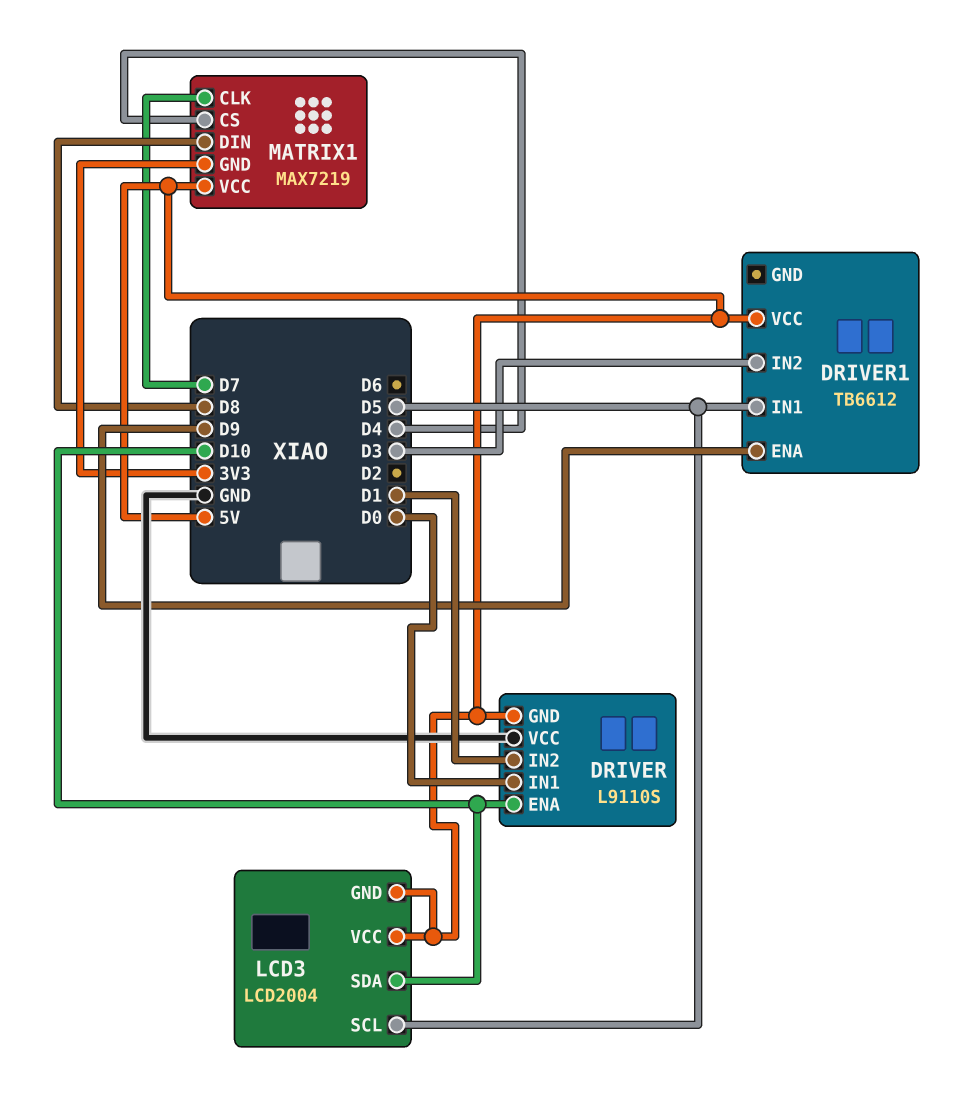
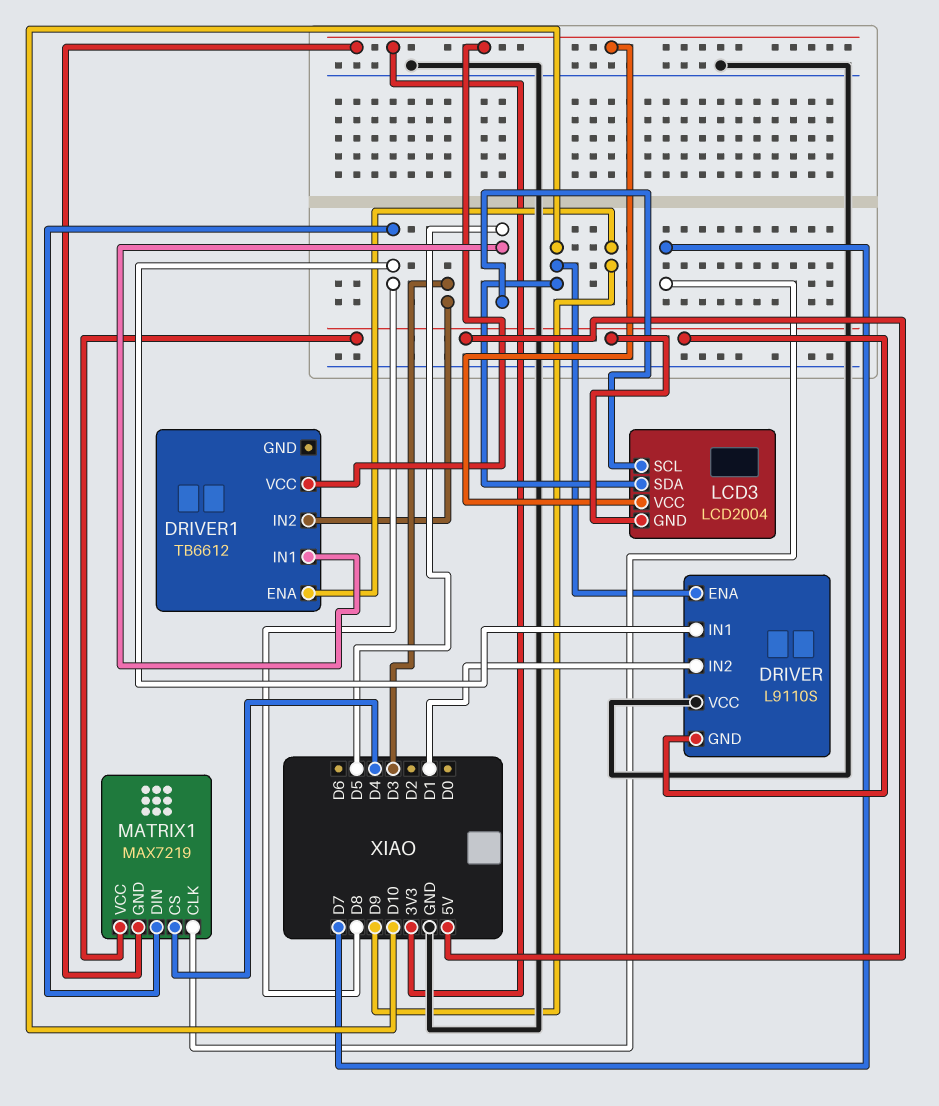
DRIVER pin IN1: D0 -> D8
DRIVER1 pin VCC: 5V -> 3V3
LCD3 pin VCC: 5V -> 3V3

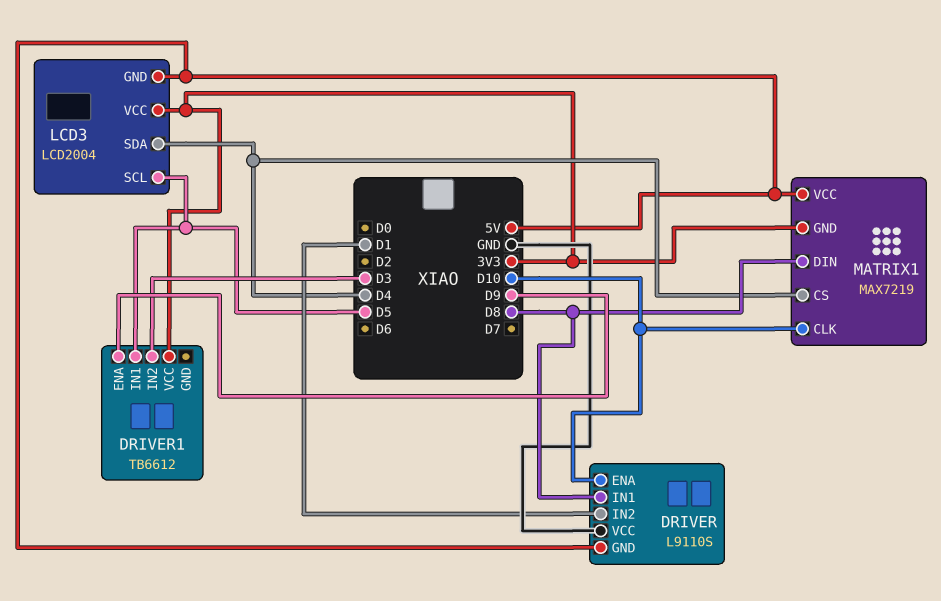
LCD3 pin SDA: D10 -> D4
MATRIX1 pin CLK: D7 -> D10

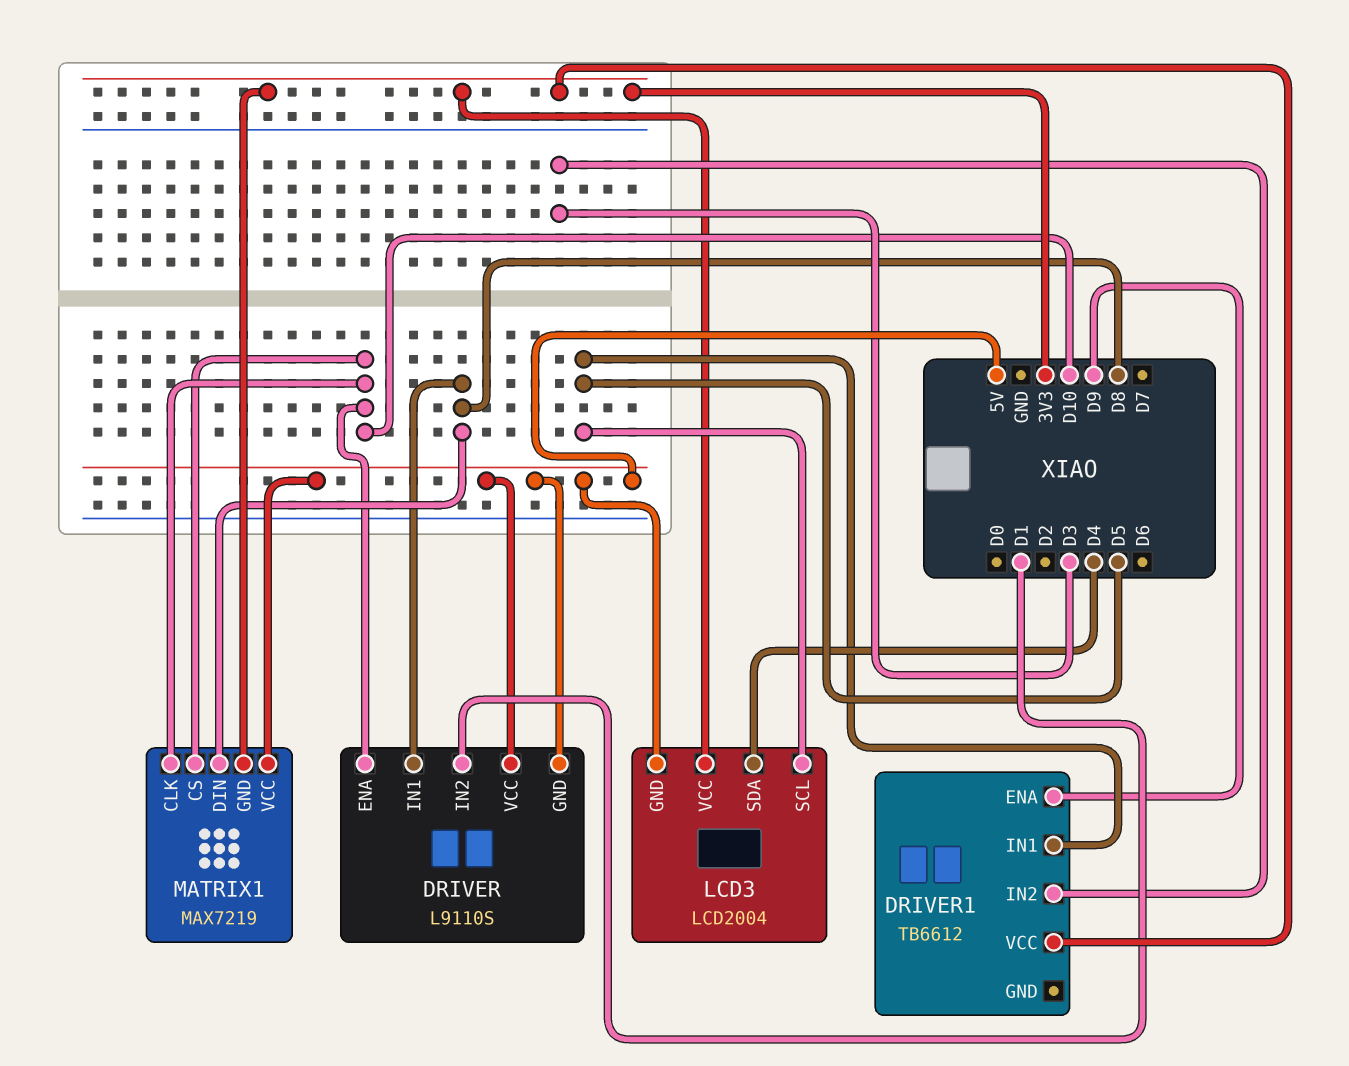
DRIVER pin VCC: GND -> 5V
MATRIX1 pin CS: D4 -> D10

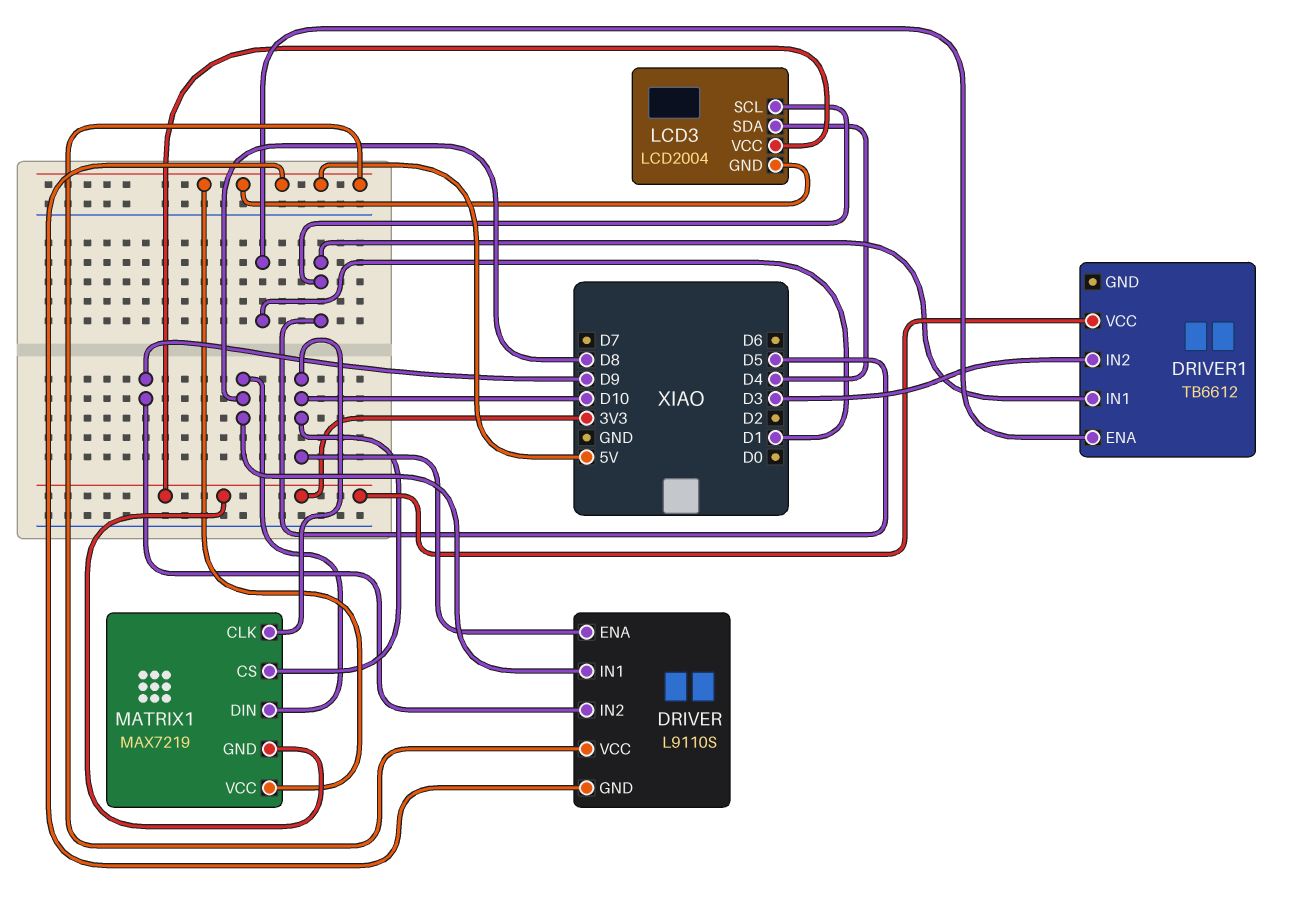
DRIVER pin IN2: D1 -> D9
DRIVER1 pin ENA: D9 -> D1

